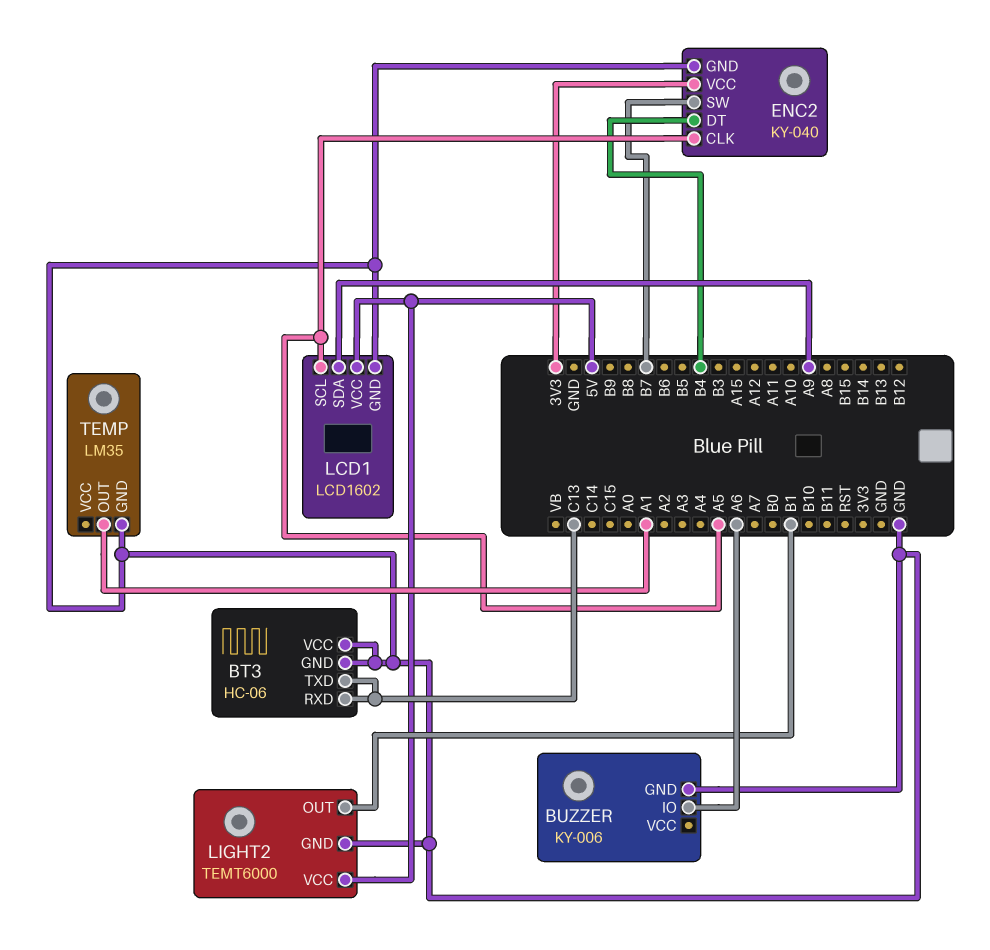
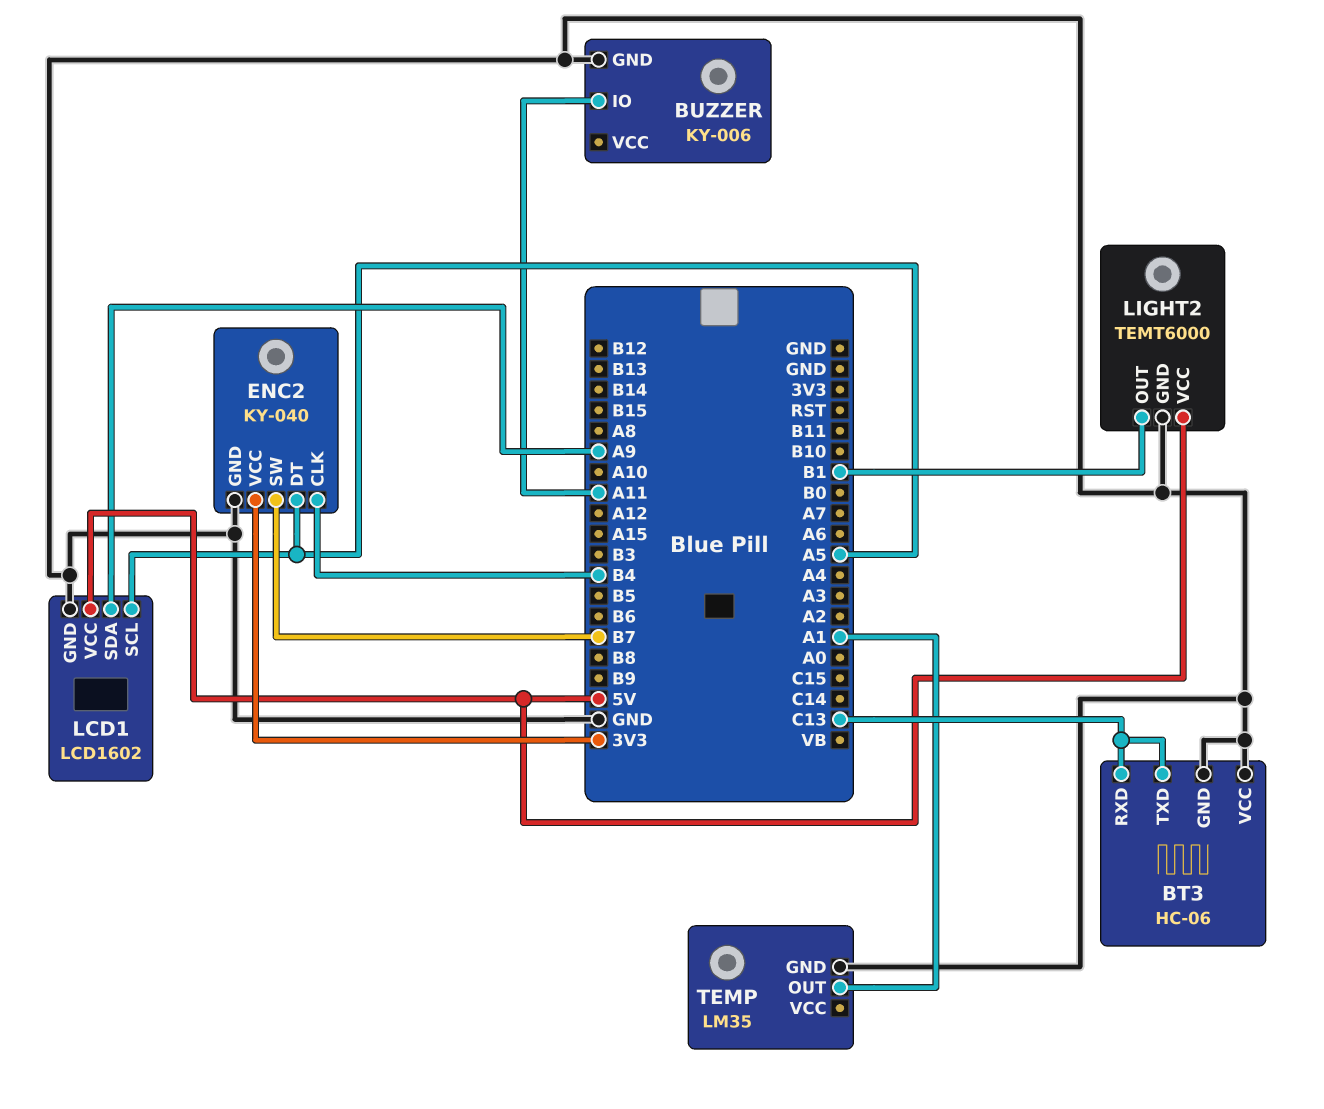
BUZZER pin IO: A6 -> A11
ENC2 pin CLK: A5 -> B4
ENC2 pin DT: B4 -> A5

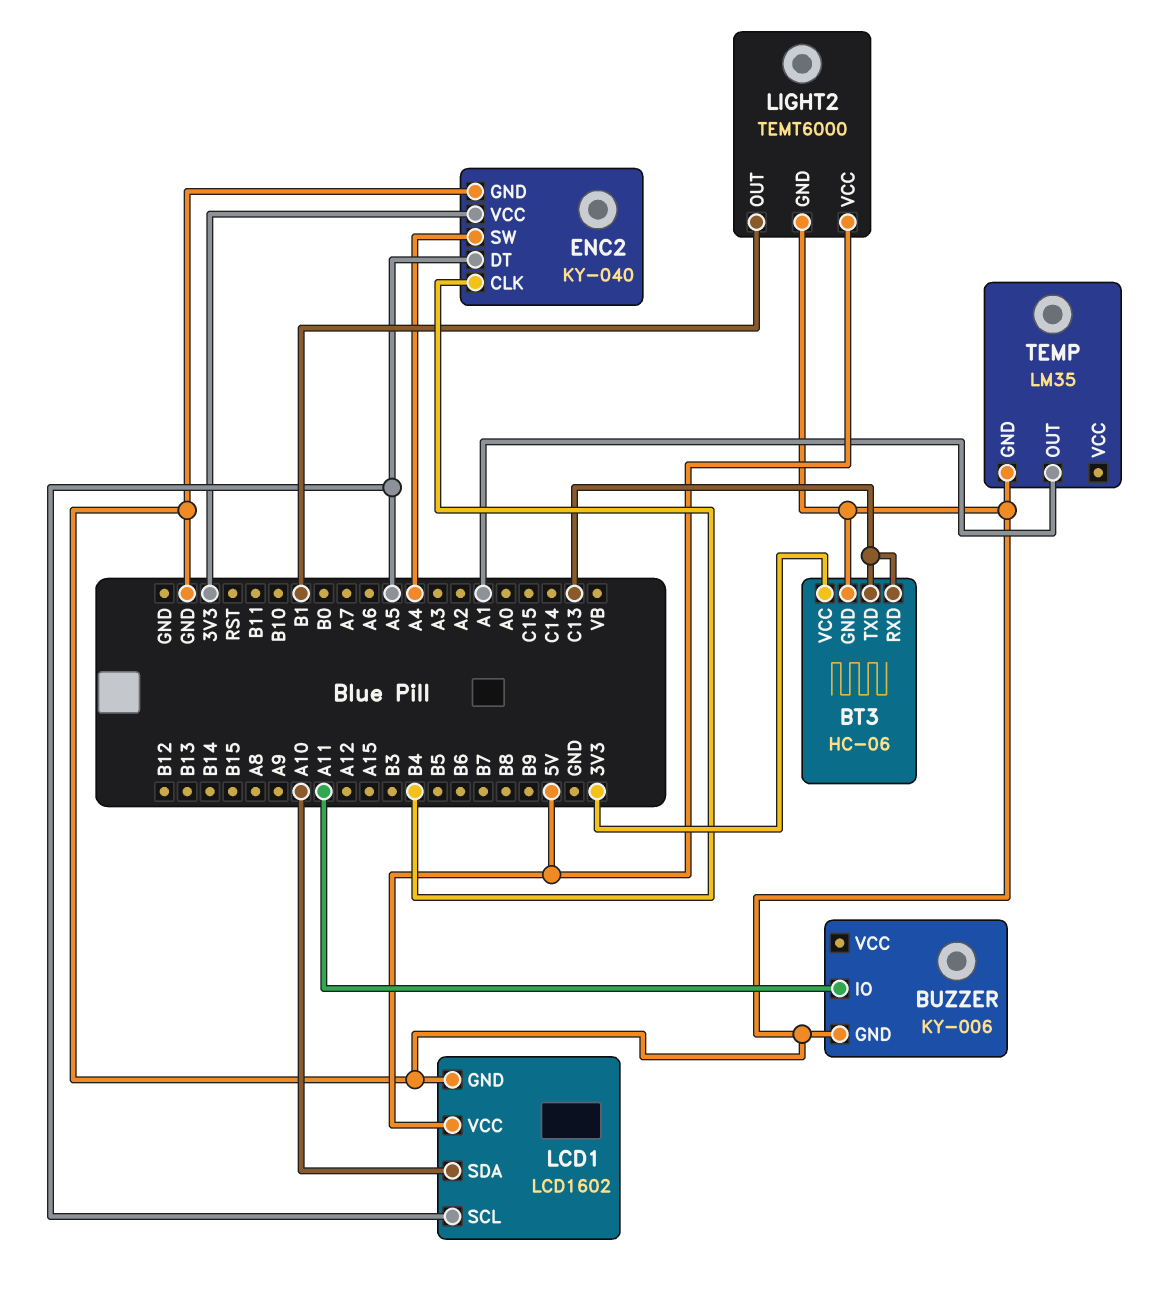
BT3 pin VCC: GND -> 3V3
ENC2 pin SW: B7 -> A4
LCD1 pin SDA: A9 -> A10

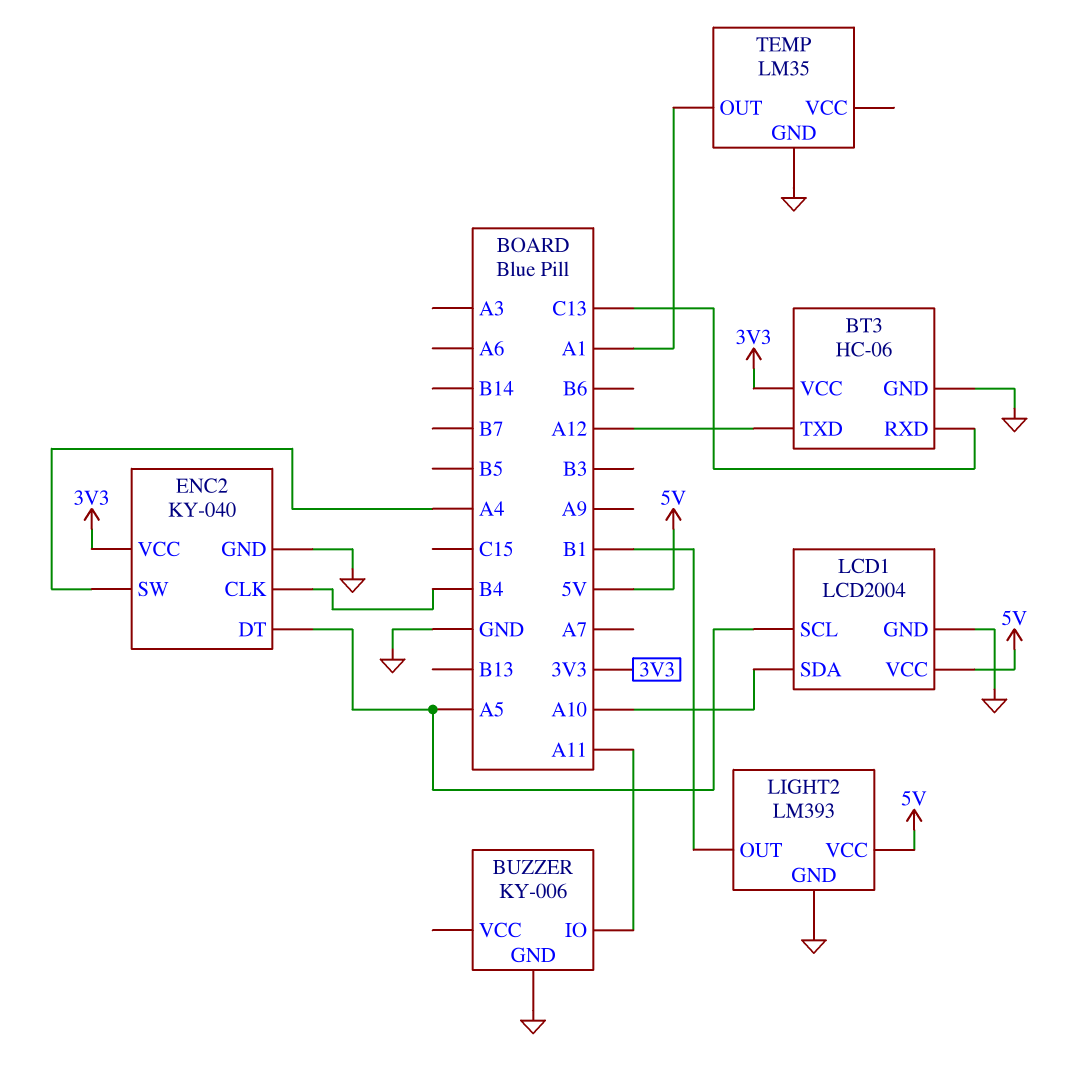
BT3 pin TXD: C13 -> A12
LCD1: LCD1602 -> LCD2004
LIGHT2: TEMT6000 -> LM393

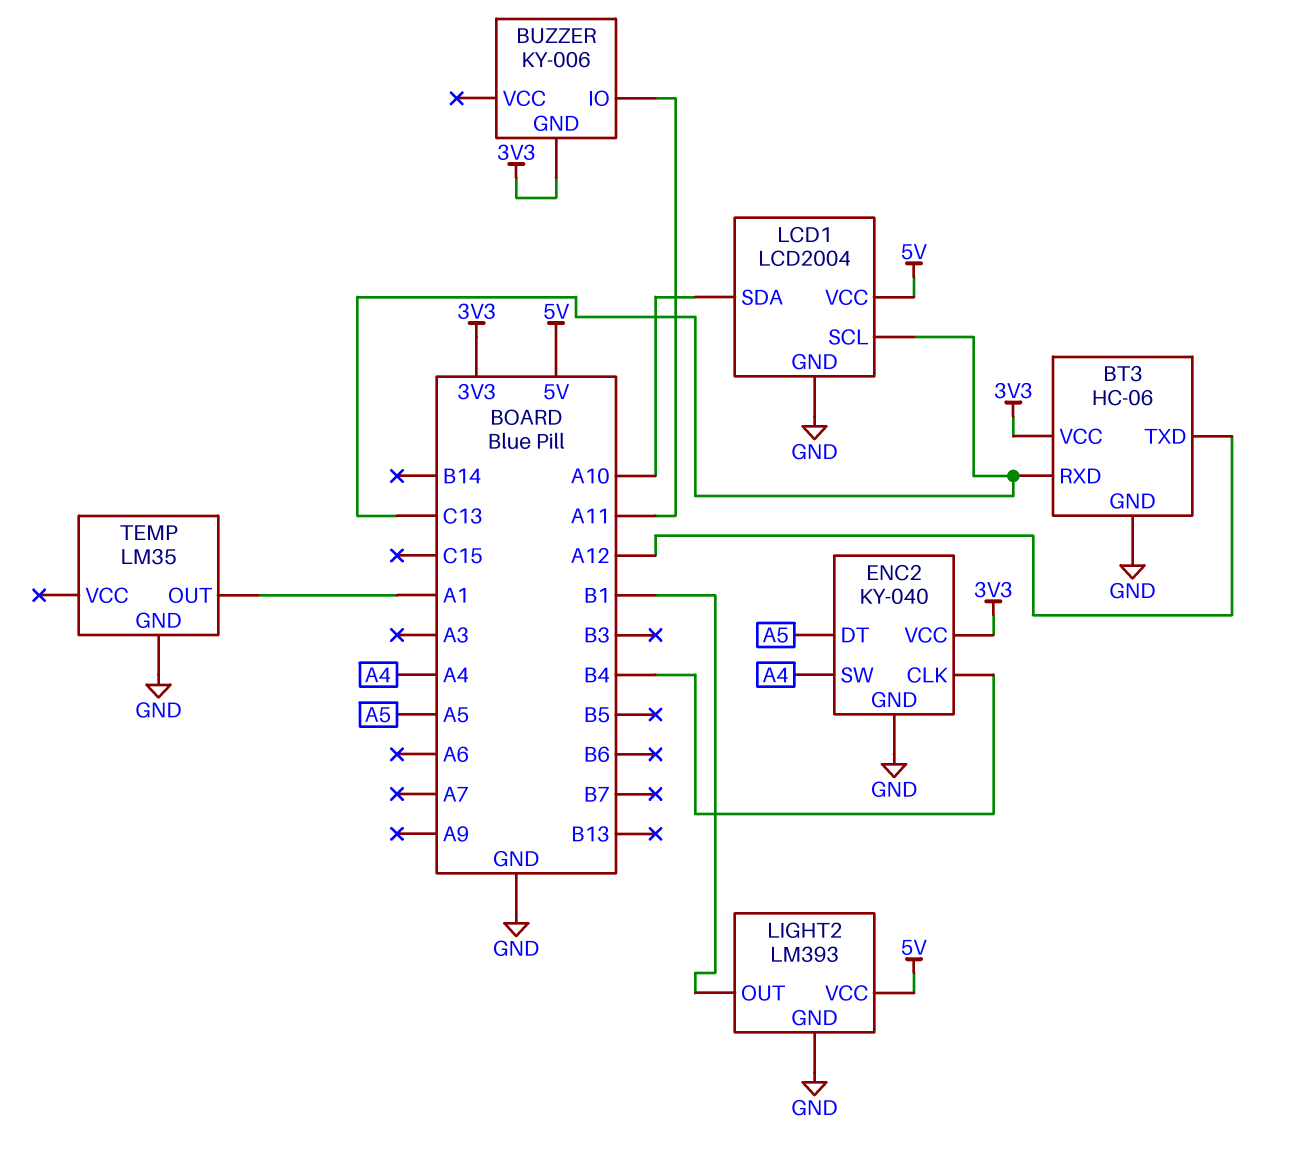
BUZZER pin GND: GND -> 3V3
LCD1 pin SCL: A5 -> C13

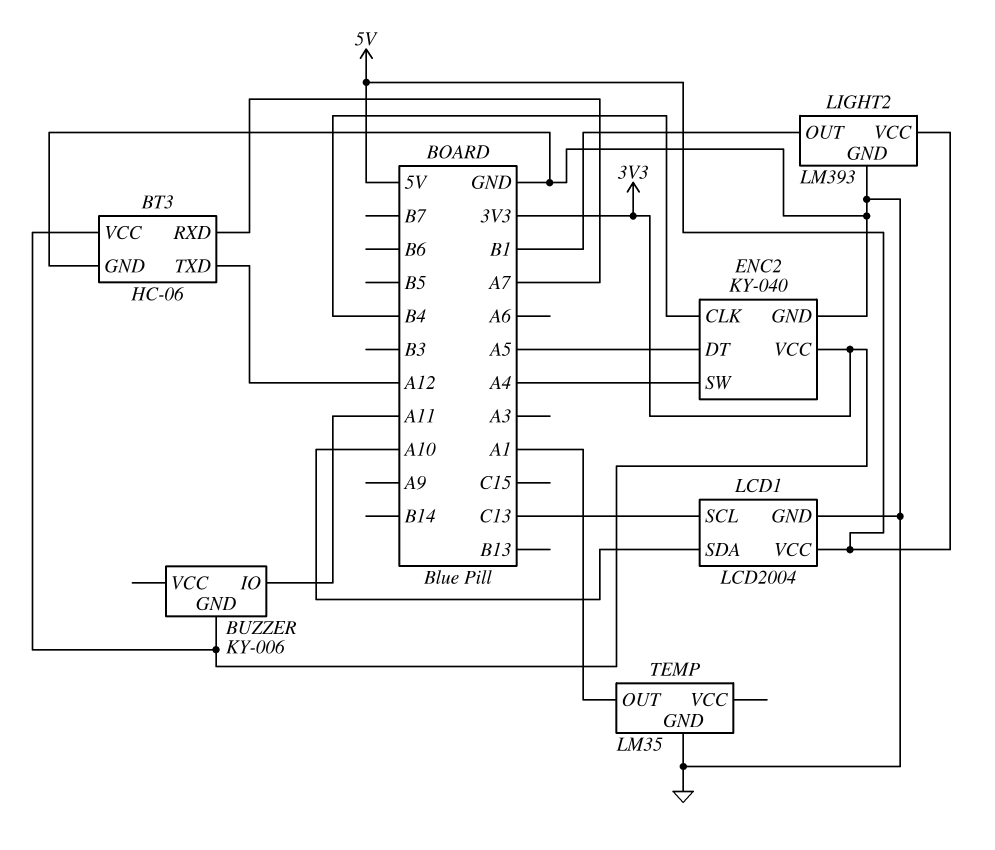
BT3 pin RXD: C13 -> A7

